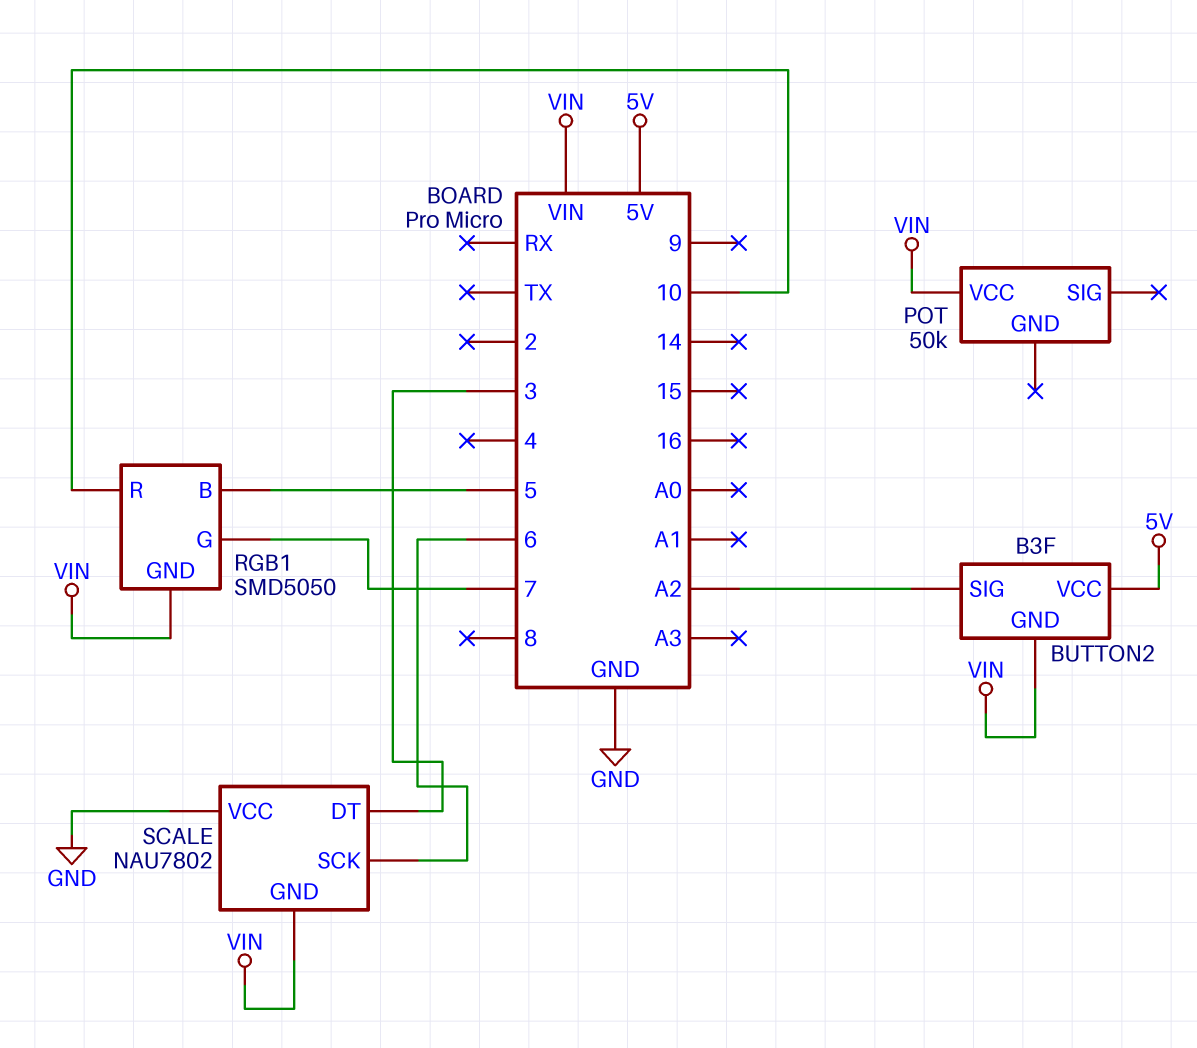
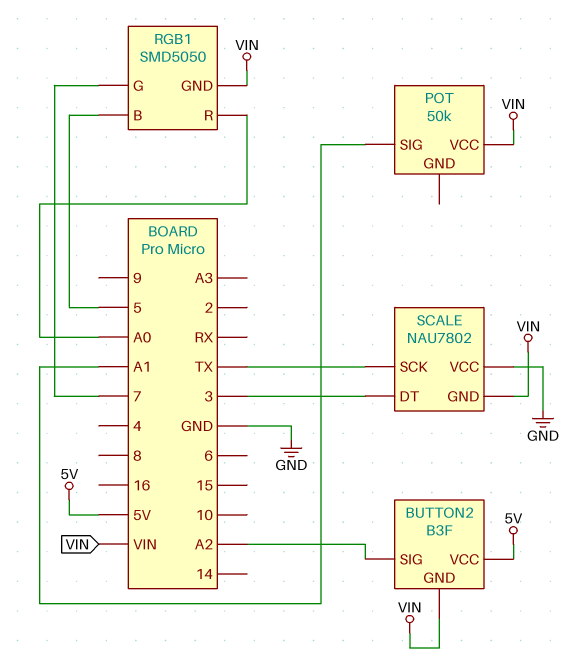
POT pin SIG: none -> A1
RGB1 pin R: 10 -> A0
SCALE pin SCK: 6 -> TX

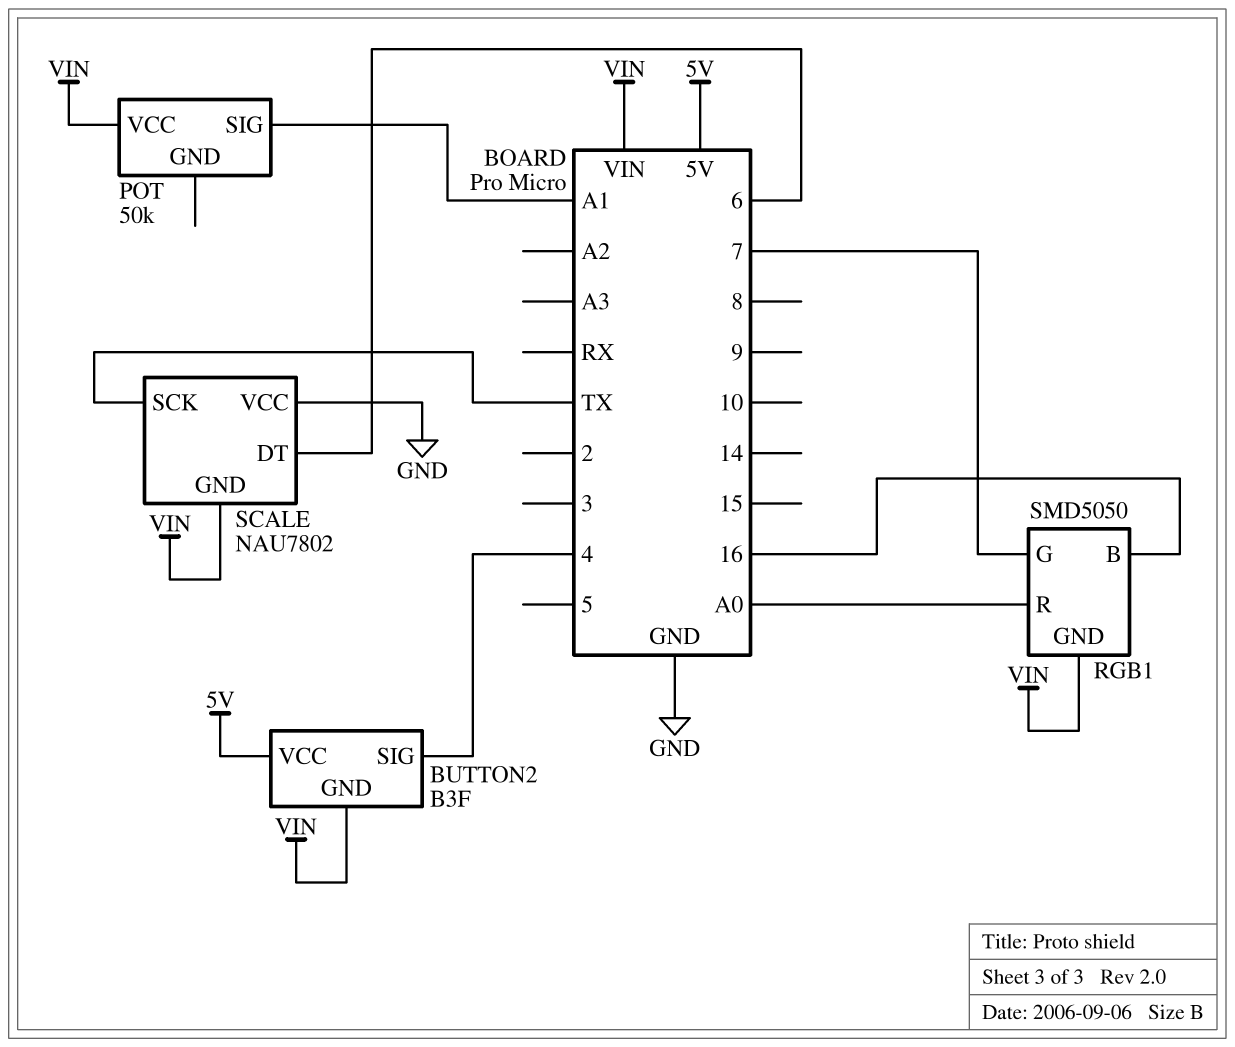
BUTTON2 pin SIG: A2 -> 4
RGB1 pin B: 5 -> 16
SCALE pin DT: 3 -> 6

